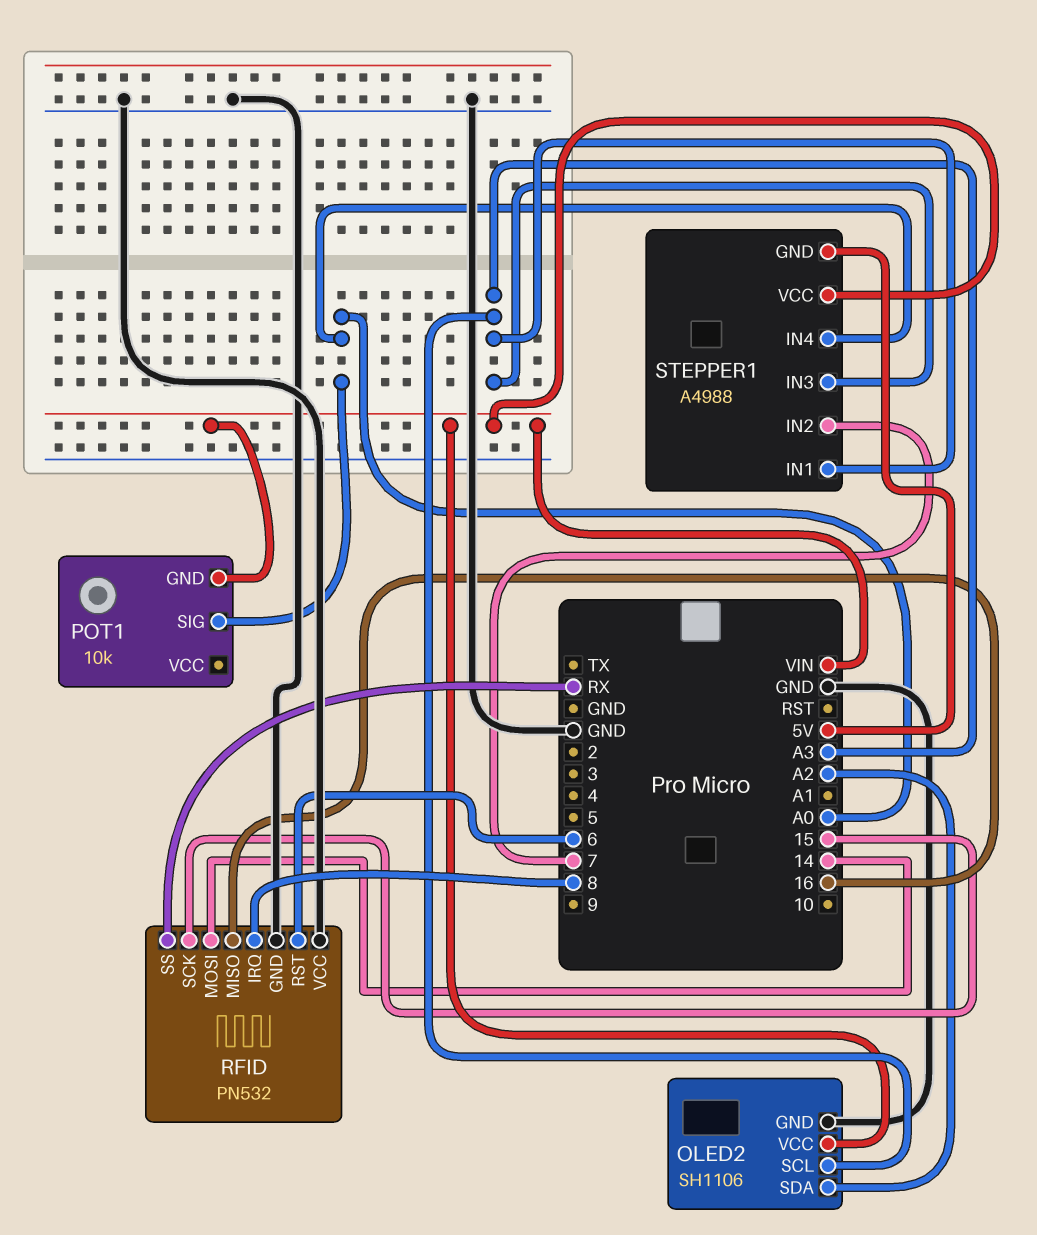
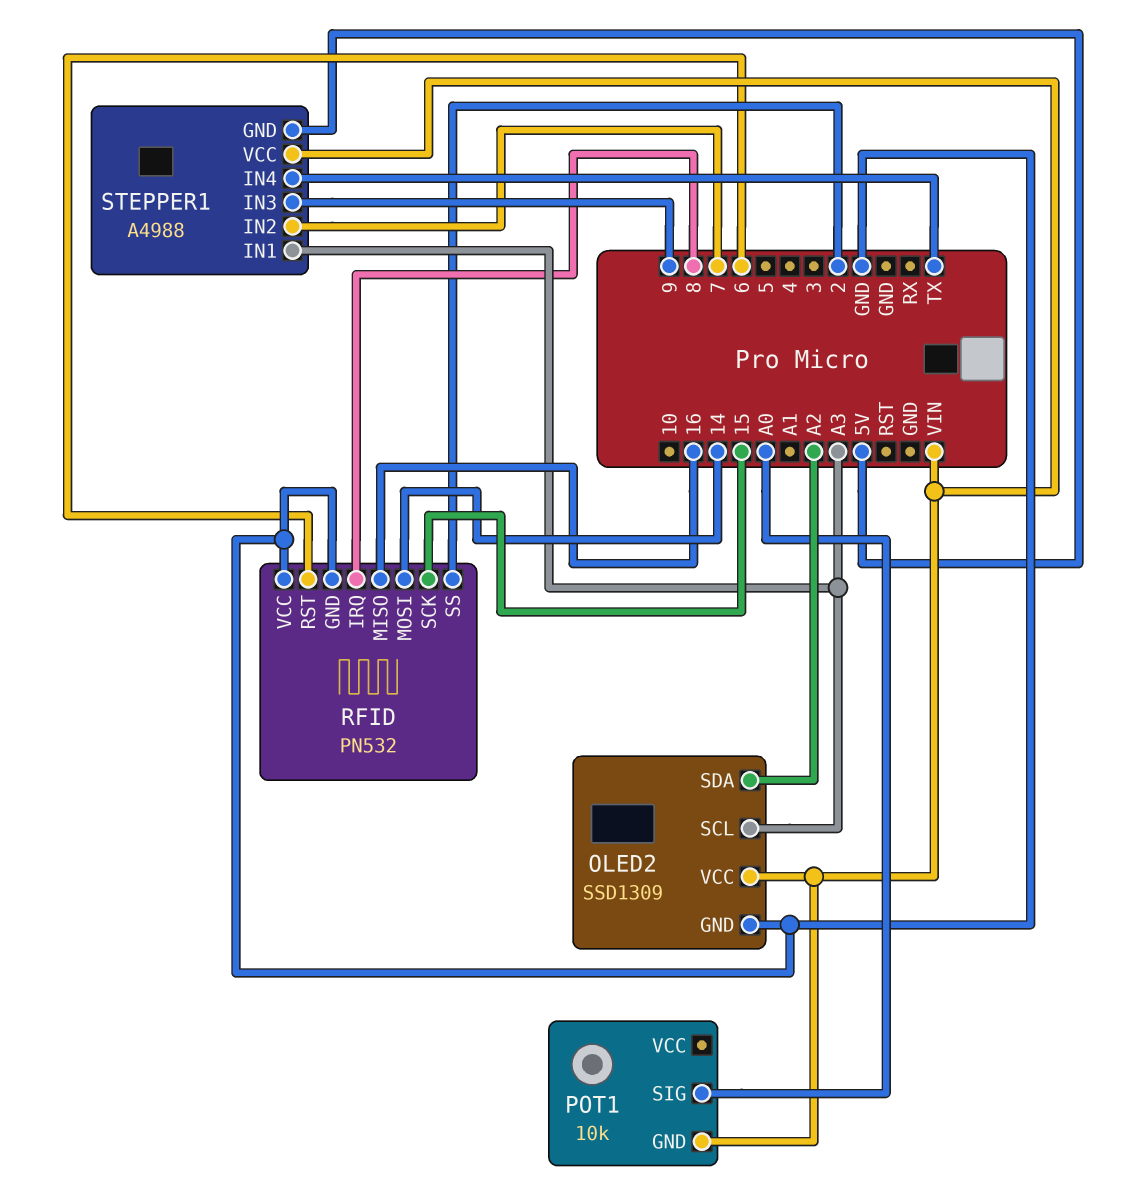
OLED2: SH1106 -> SSD1309
RFID pin SS: RX -> 2
STEPPER1 pin IN3: A3 -> 9
STEPPER1 pin IN4: A0 -> TX

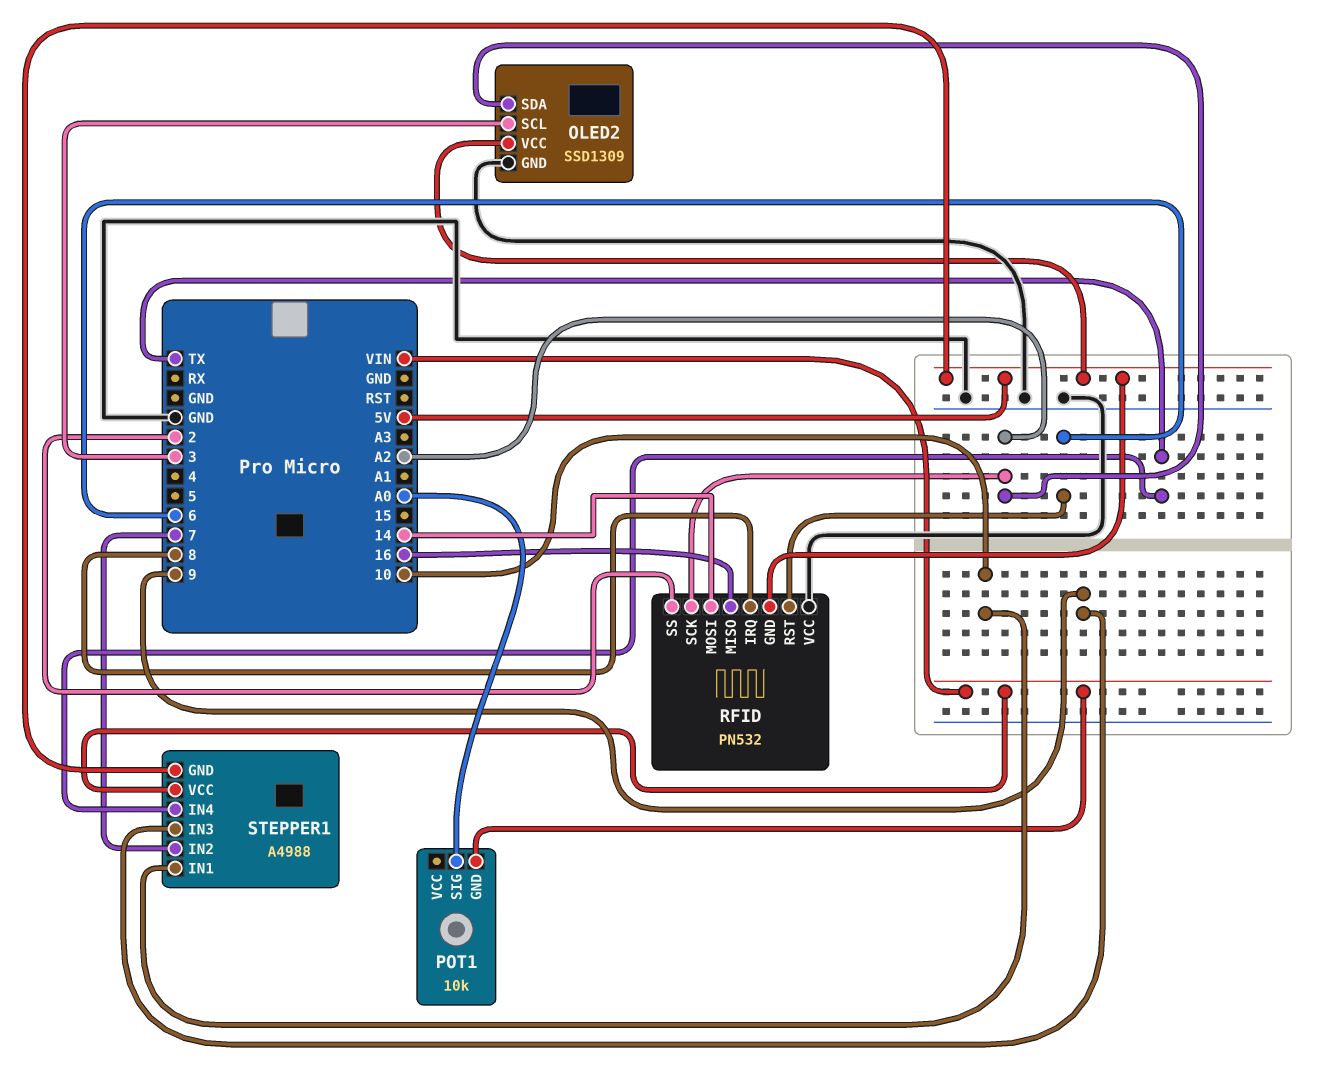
OLED2 pin SCL: A3 -> 3
OLED2 pin VCC: VIN -> 5V
RFID pin GND: GND -> 5V
RFID pin SCK: 15 -> A2
STEPPER1 pin IN1: A3 -> 10

